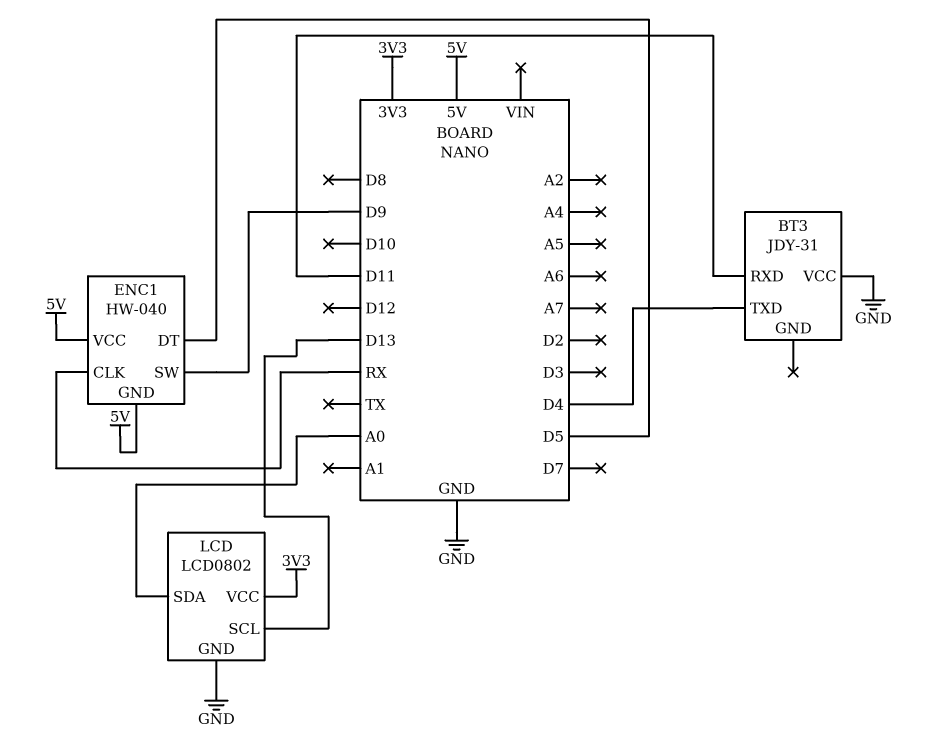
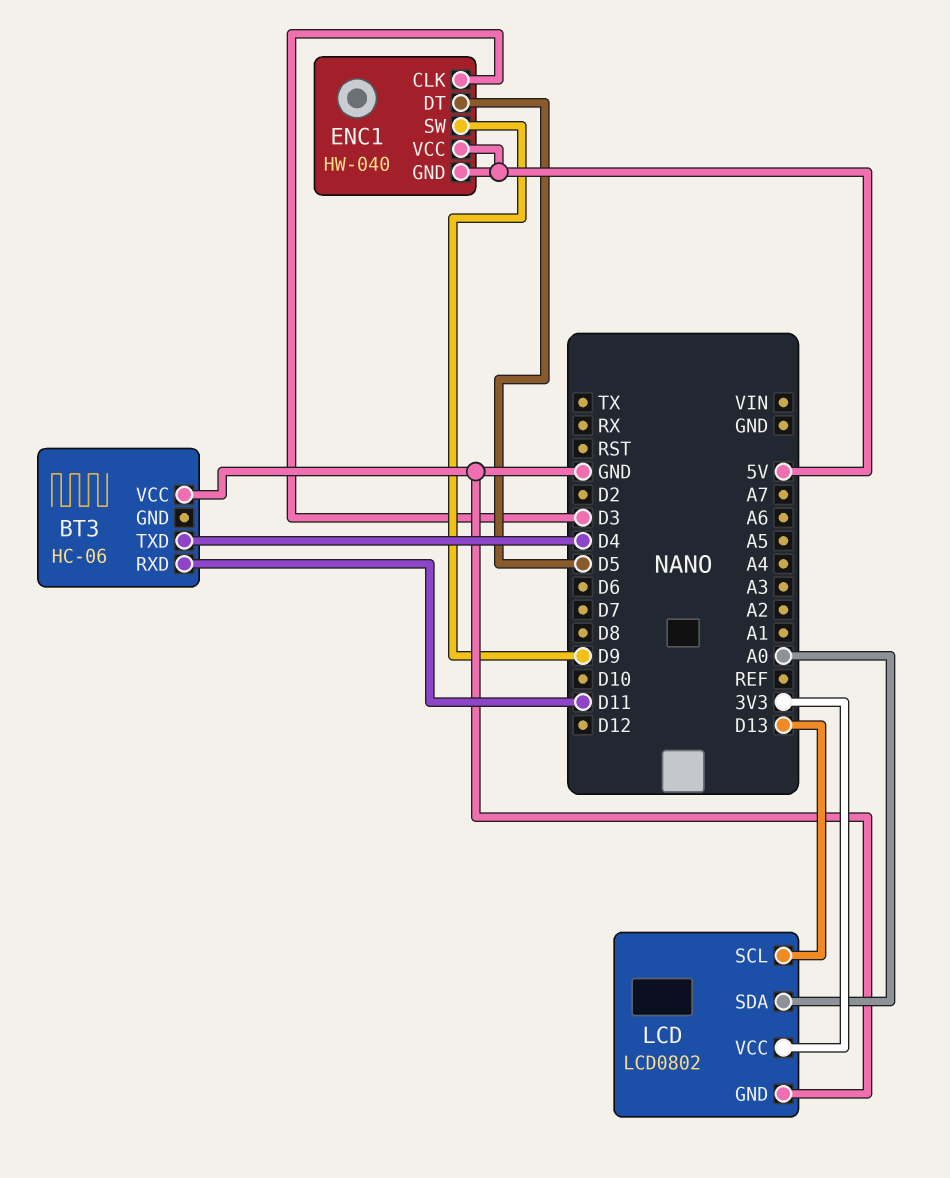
BT3: JDY-31 -> HC-06
ENC1 pin CLK: RX -> D3

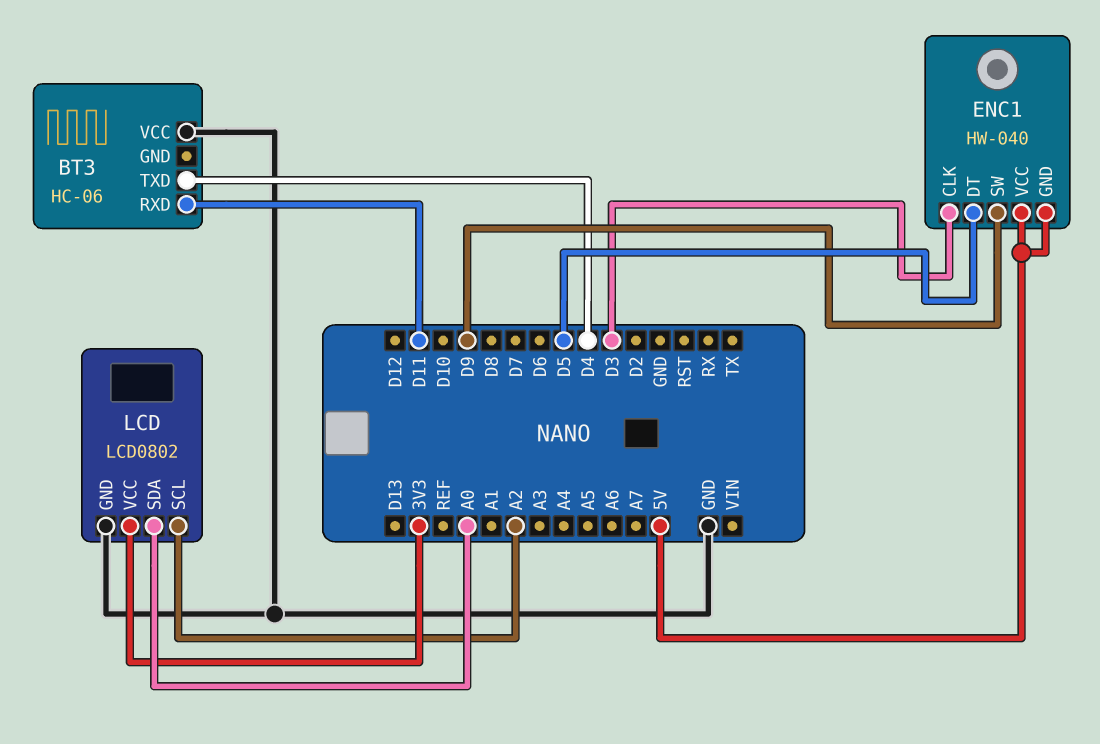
LCD pin SCL: D13 -> A2

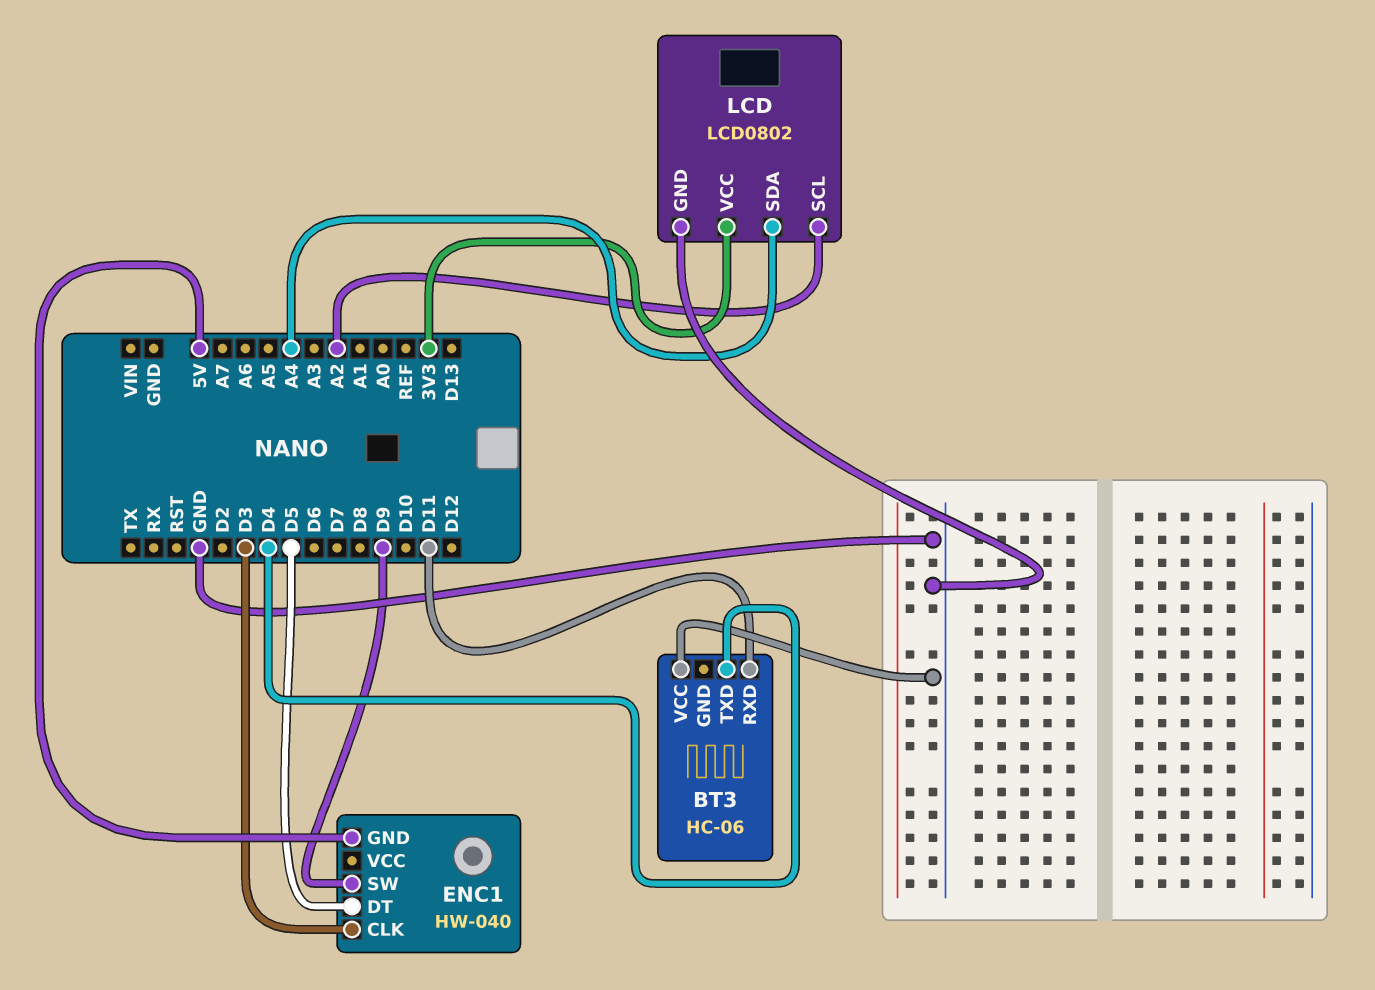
ENC1 pin VCC: 5V -> none
LCD pin SDA: A0 -> A4

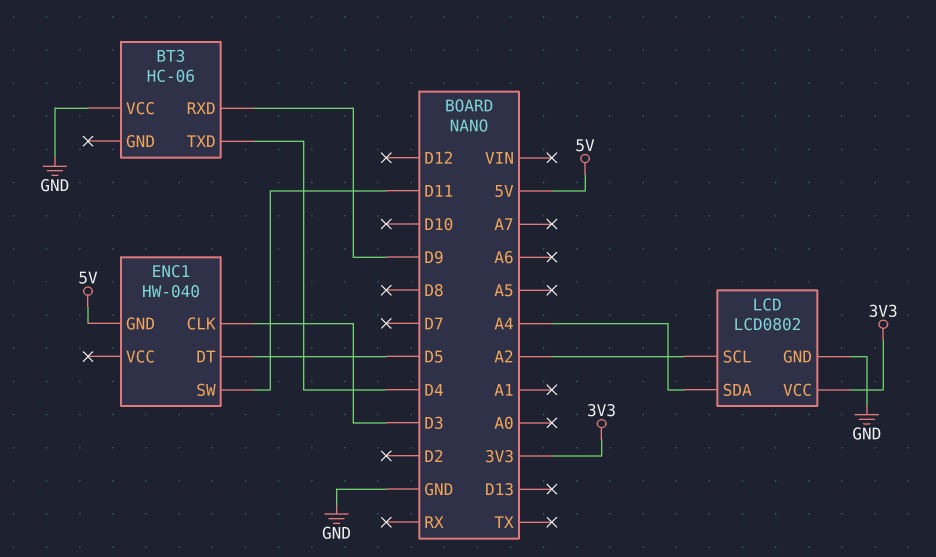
BT3 pin RXD: D11 -> D9
ENC1 pin SW: D9 -> D11

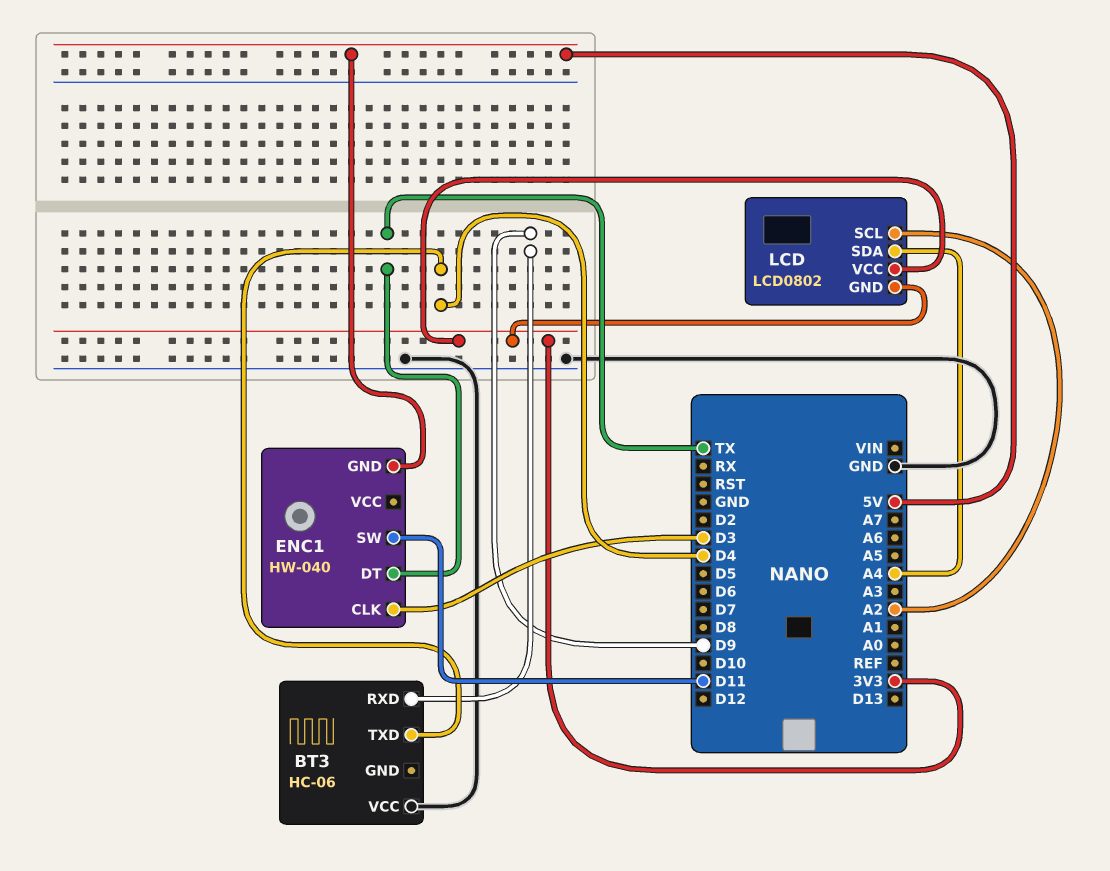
ENC1 pin DT: D5 -> TX
LCD pin GND: GND -> 3V3

